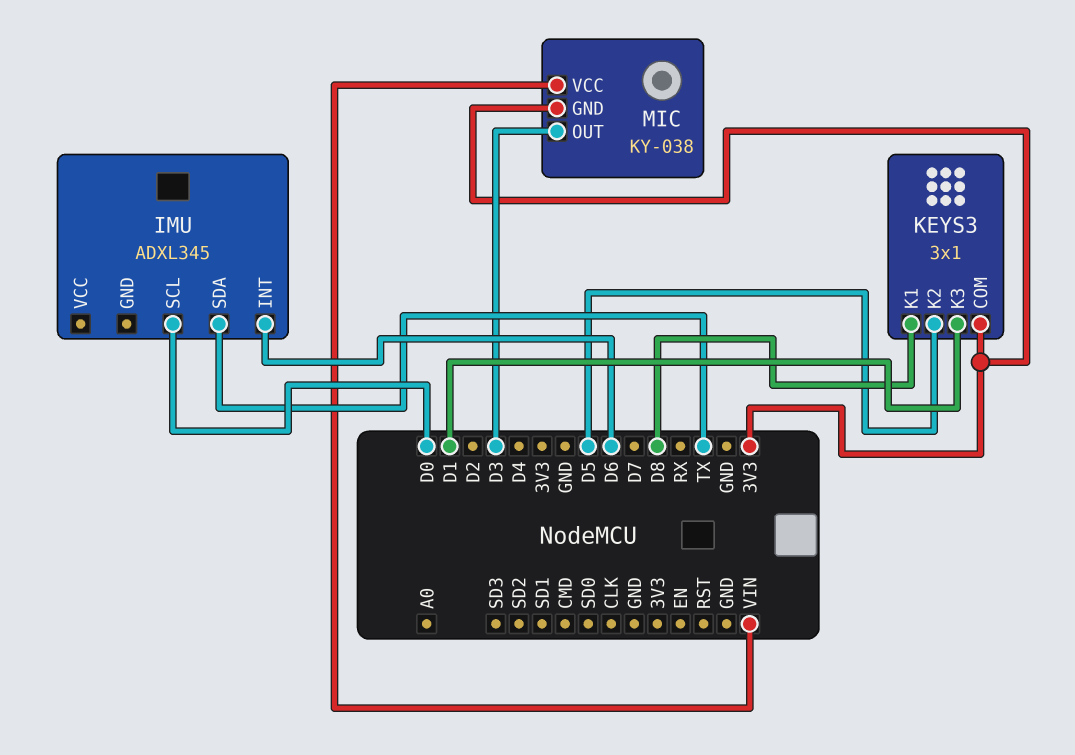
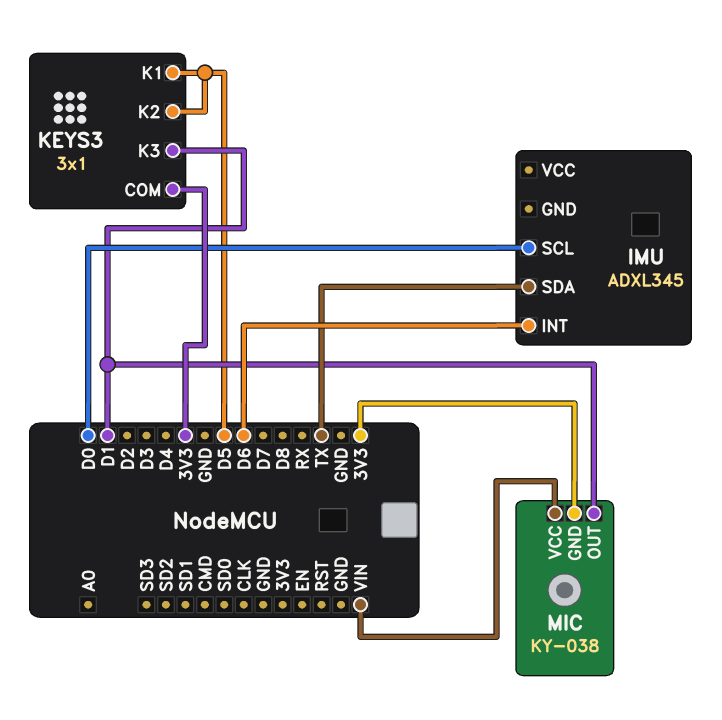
KEYS3 pin K1: D8 -> D5
MIC pin OUT: D3 -> D1

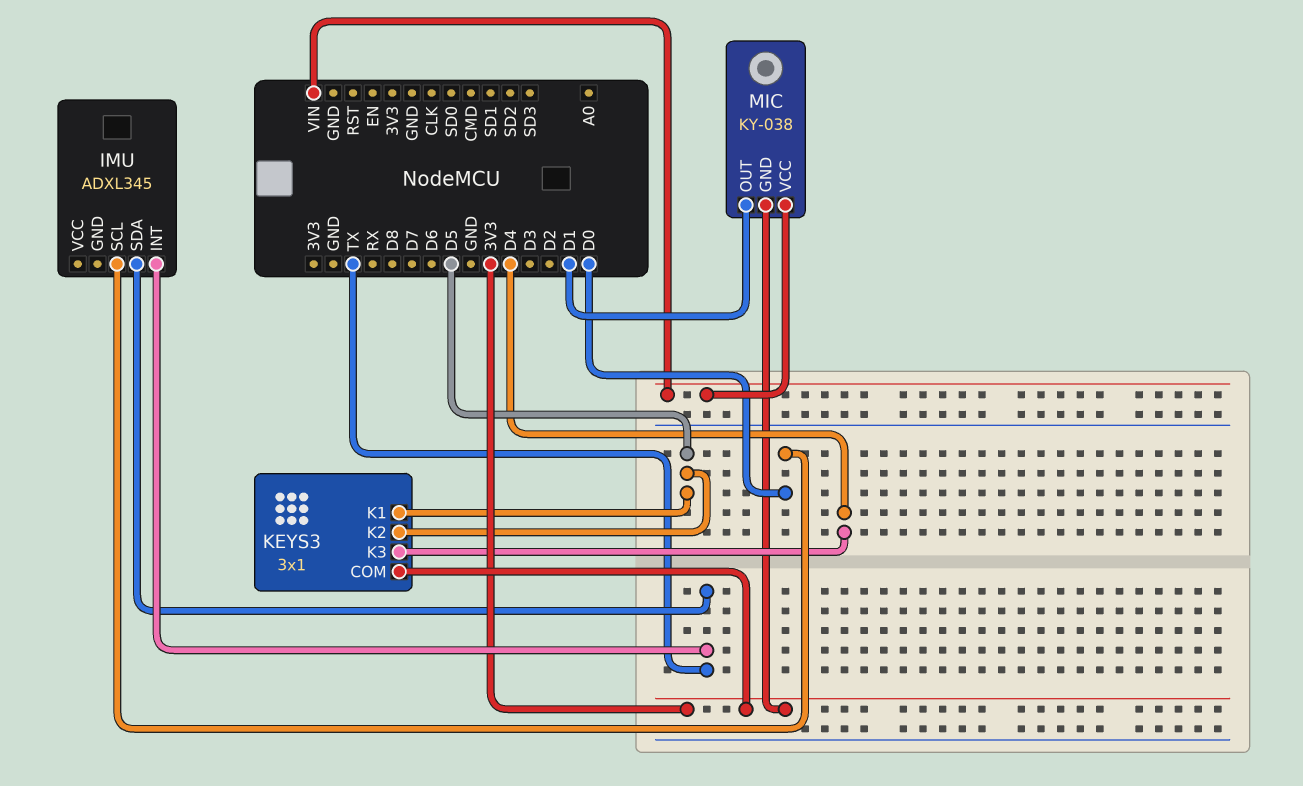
IMU pin INT: D6 -> TX
KEYS3 pin K3: D1 -> D4

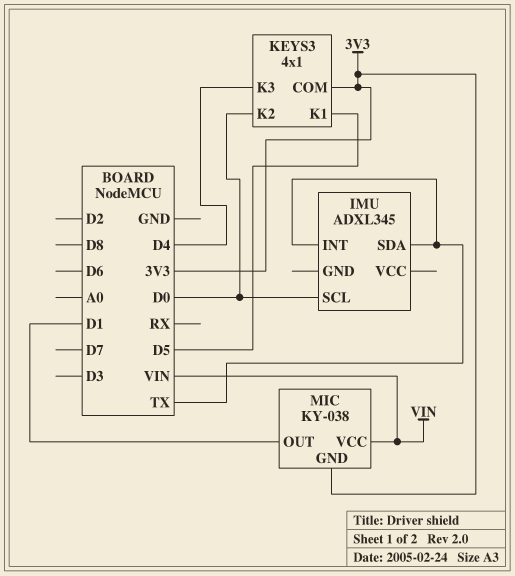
KEYS3: 3x1 -> 4x1
KEYS3 pin K2: D5 -> D0

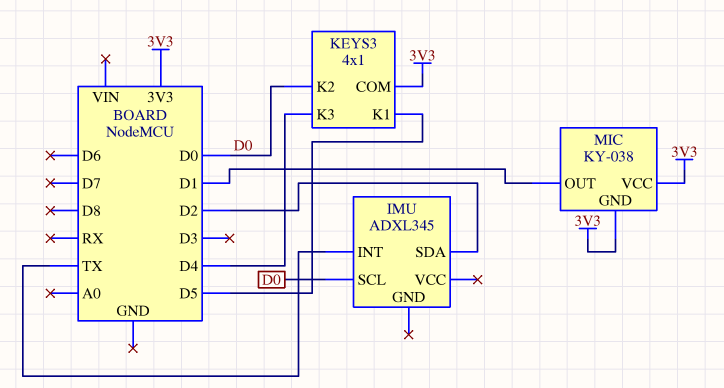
IMU pin SDA: TX -> D2
MIC pin VCC: VIN -> 3V3

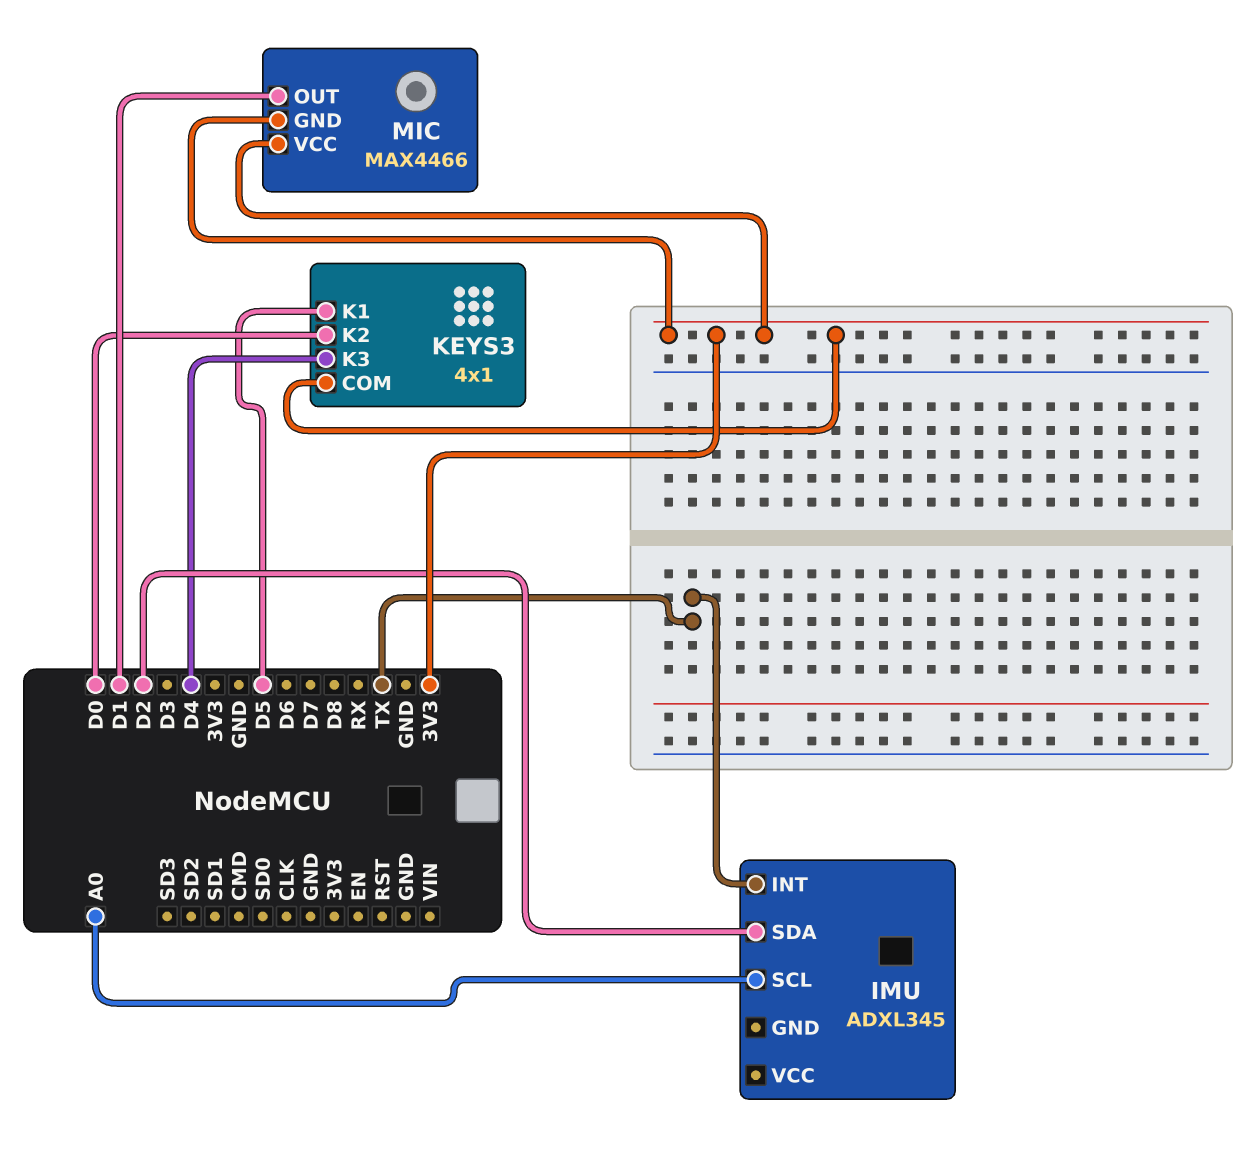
IMU pin SCL: D0 -> A0
MIC: KY-038 -> MAX4466

